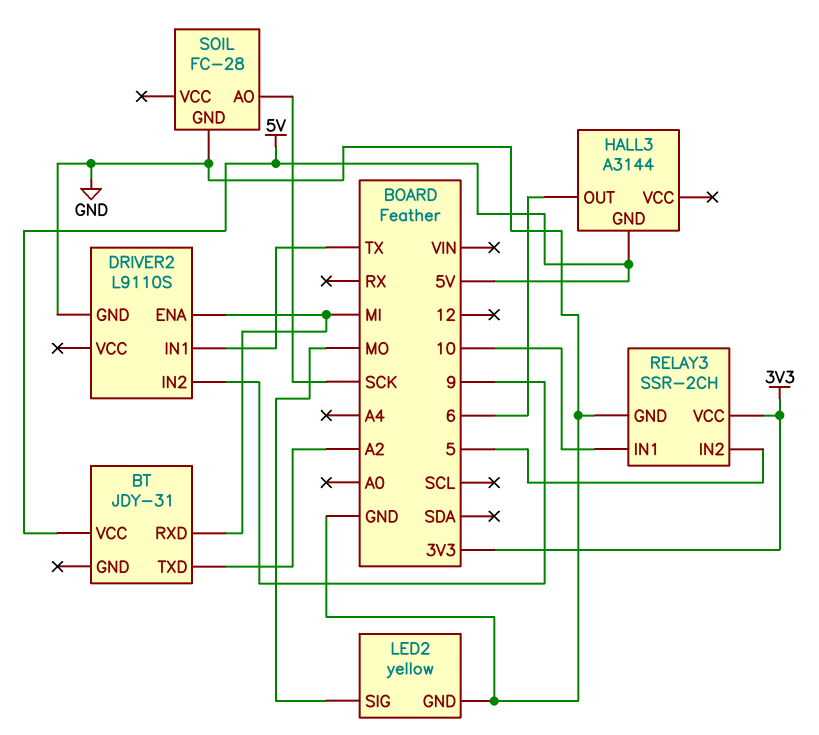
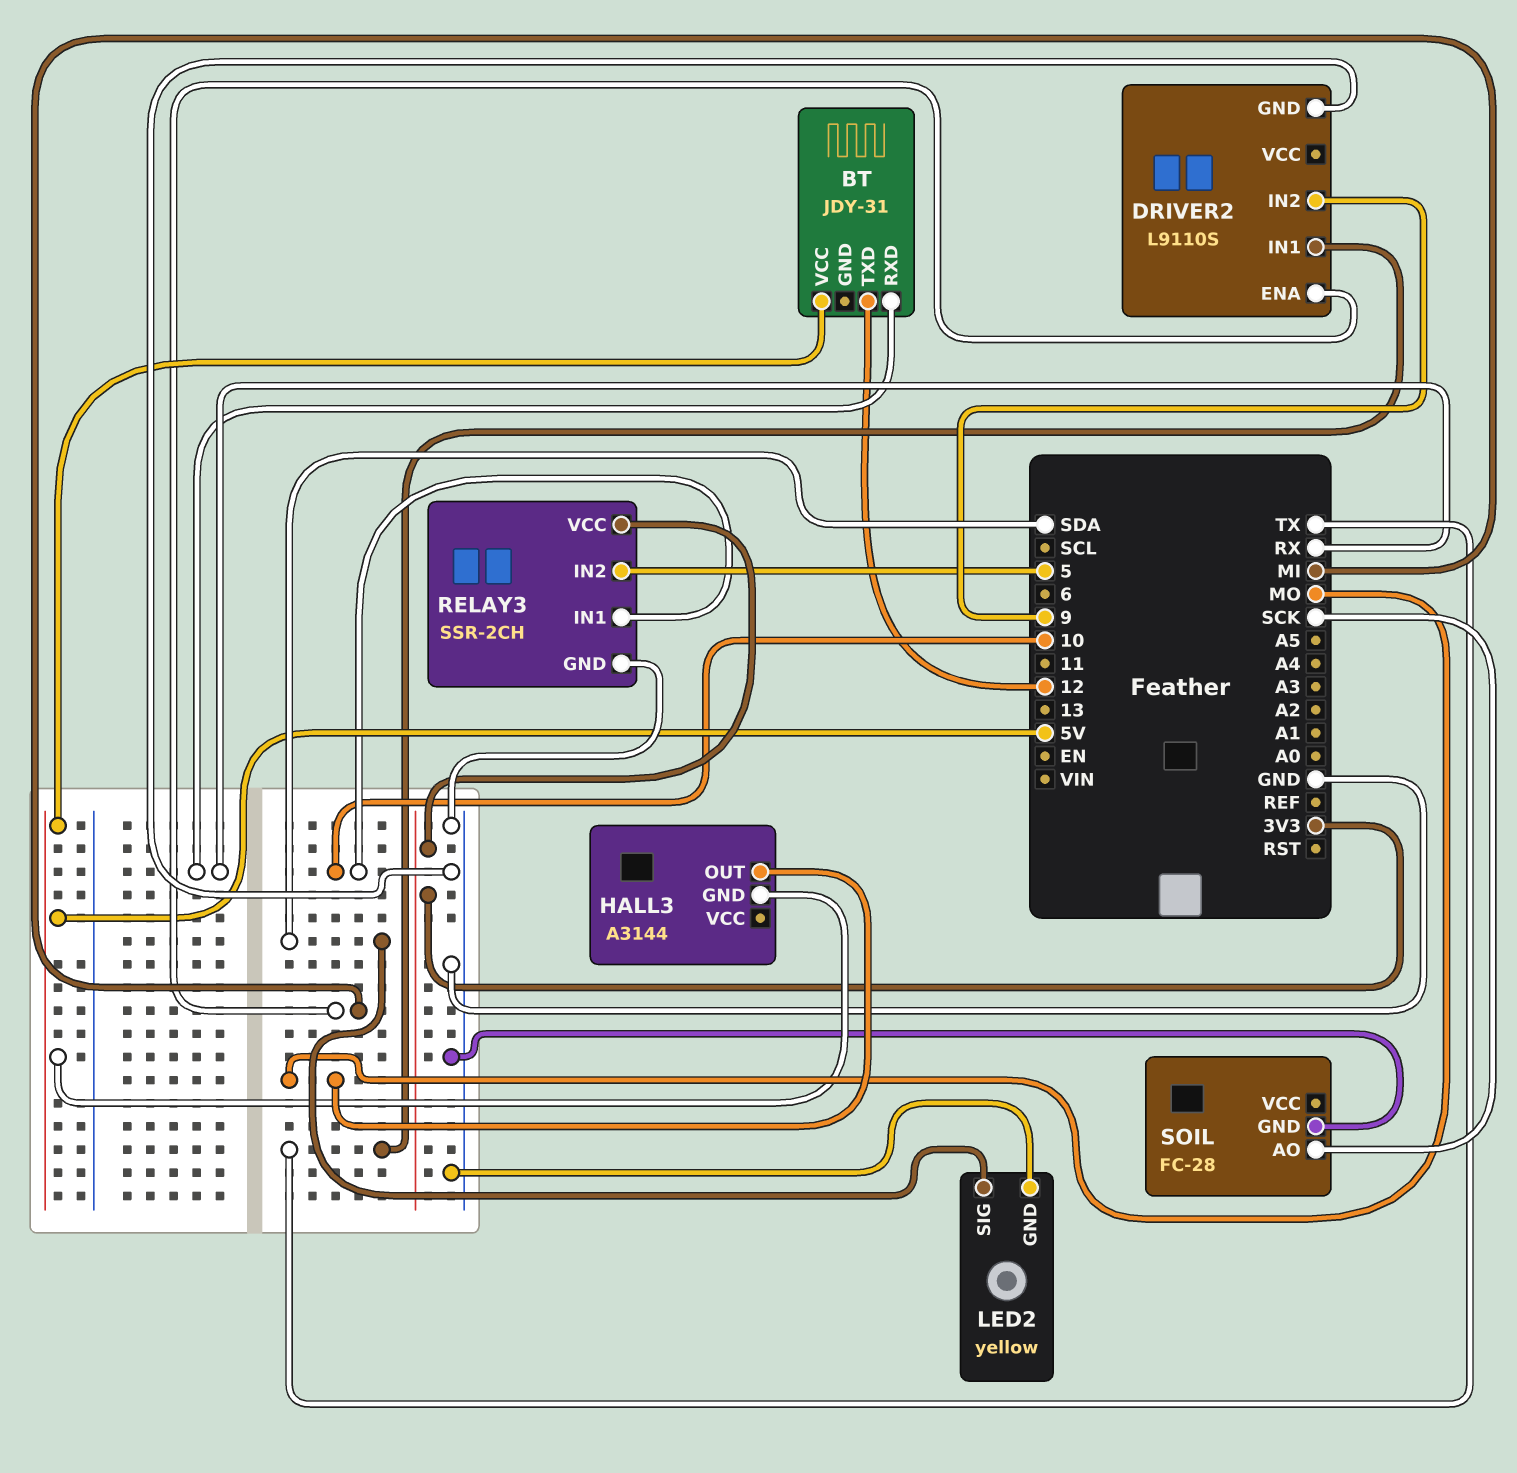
BT pin RXD: MI -> RX
BT pin TXD: A2 -> 12
HALL3 pin OUT: 6 -> MO
LED2 pin SIG: MO -> SDA

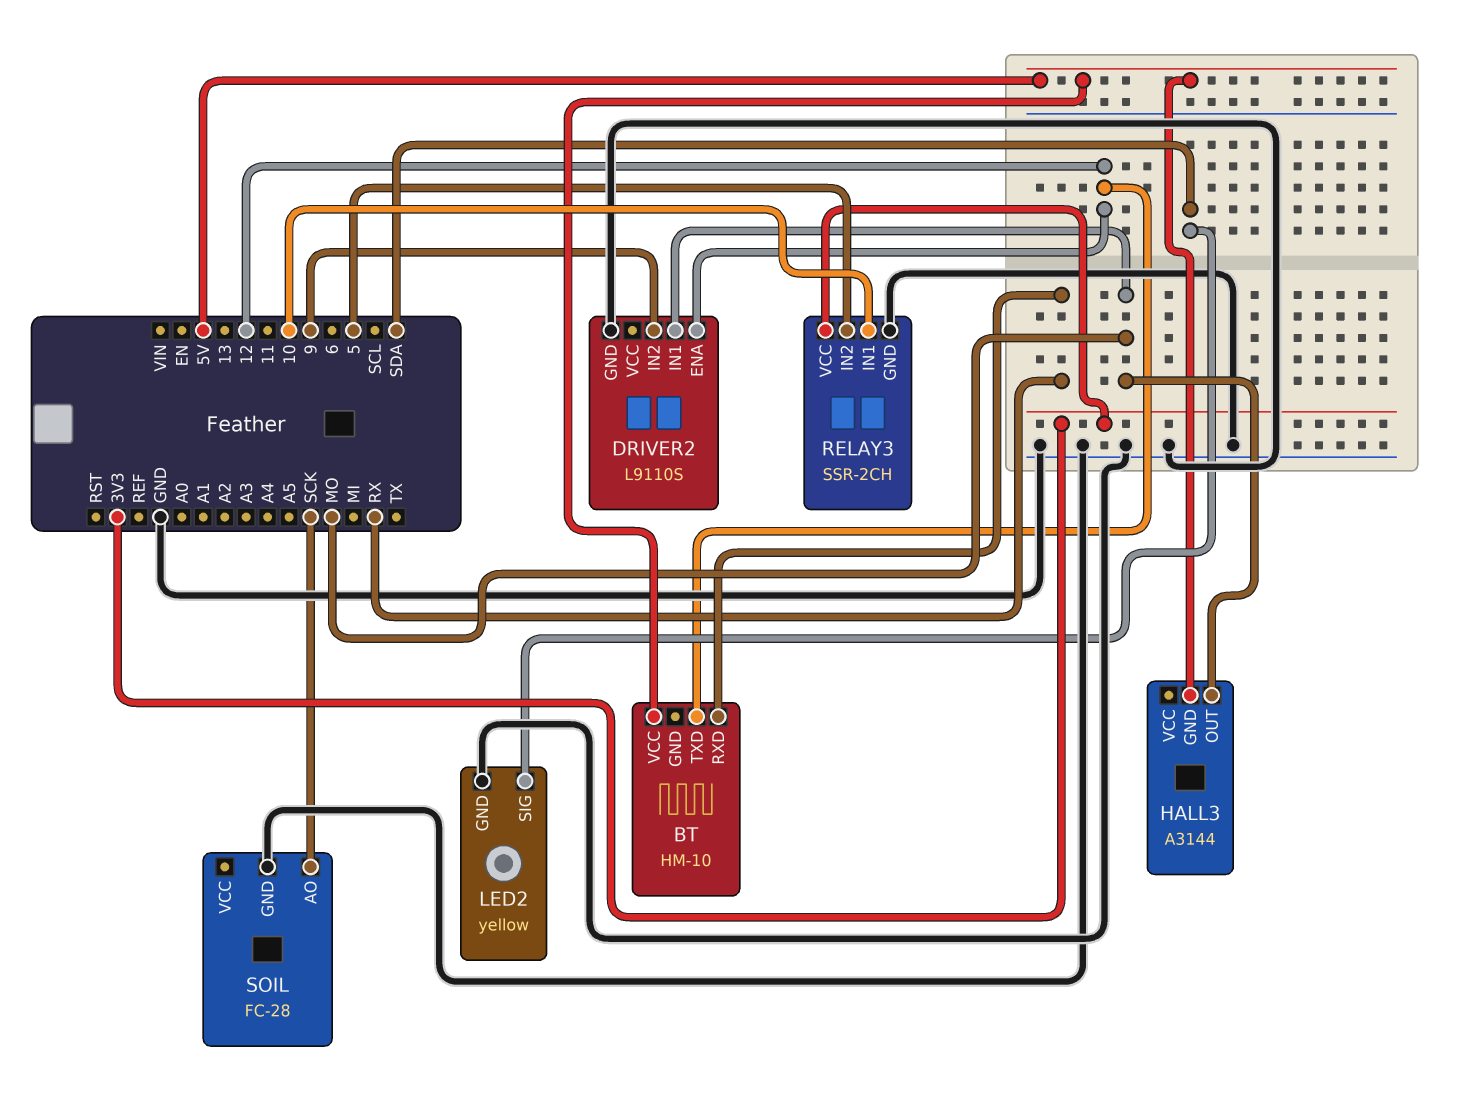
BT: JDY-31 -> HM-10
DRIVER2 pin ENA: MI -> 12
DRIVER2 pin IN1: TX -> MO

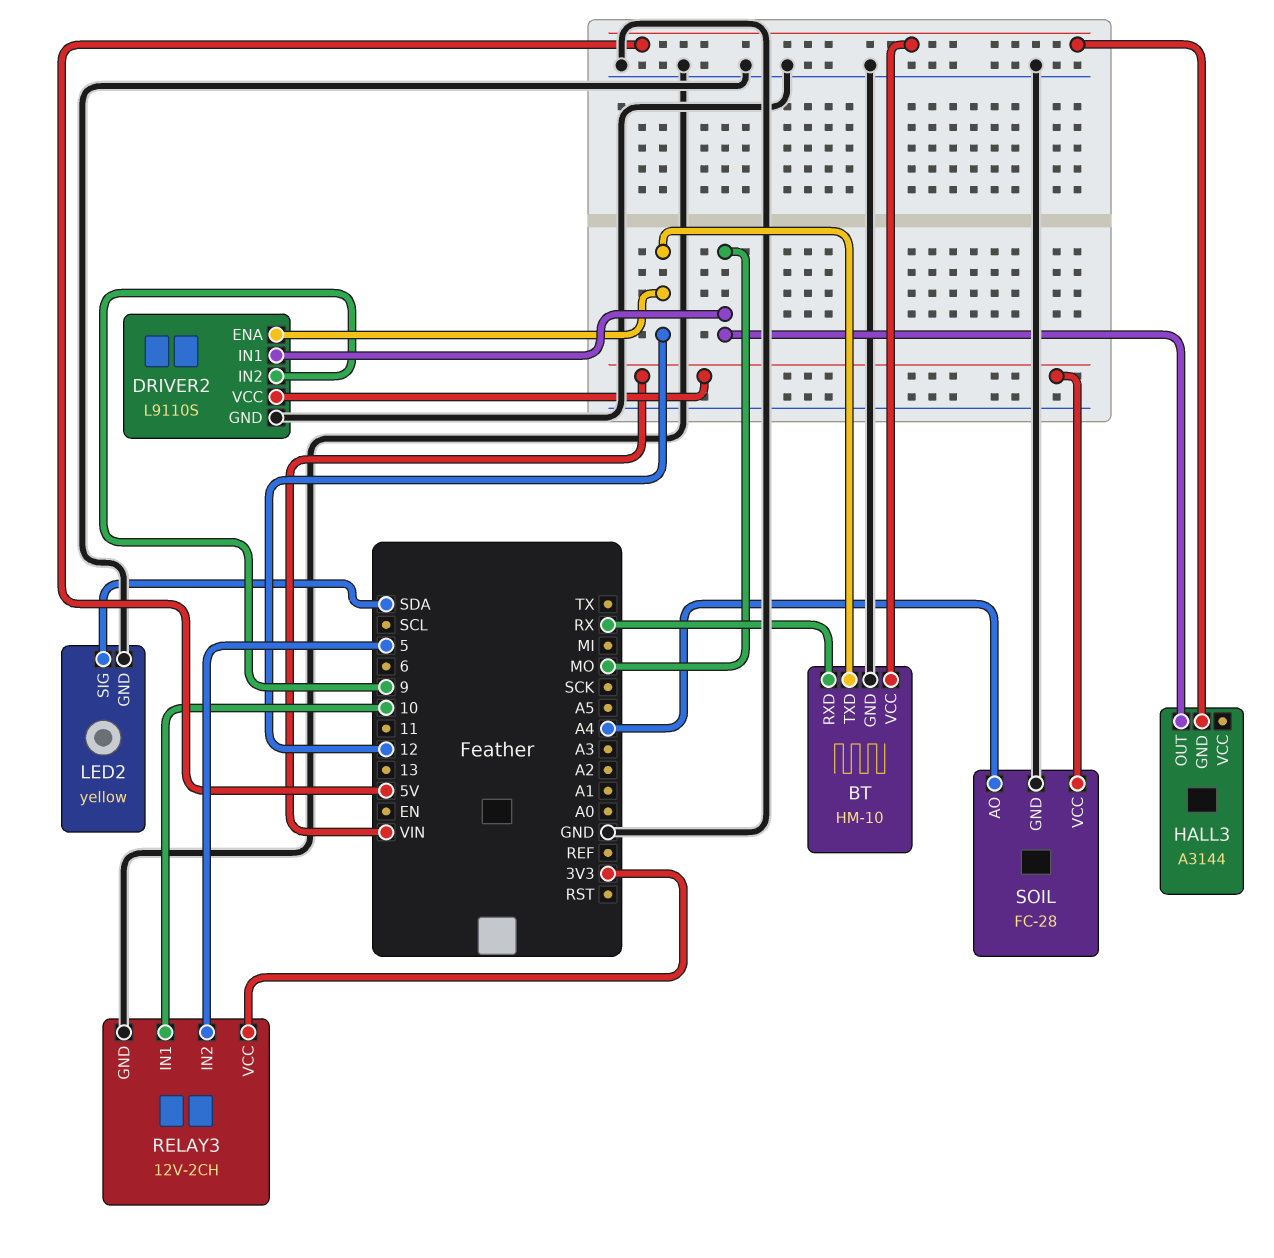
BT pin GND: none -> GND
DRIVER2 pin VCC: none -> VIN
RELAY3: SSR-2CH -> 12V-2CH
SOIL pin AO: SCK -> A4
SOIL pin VCC: none -> VIN

